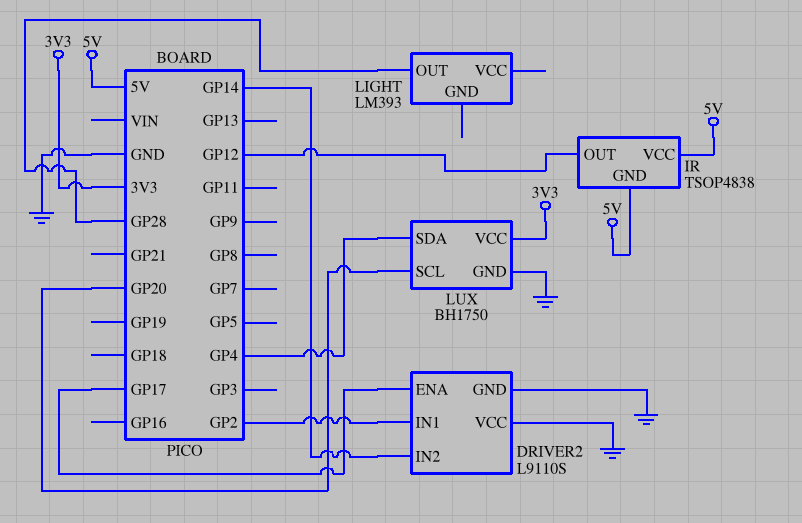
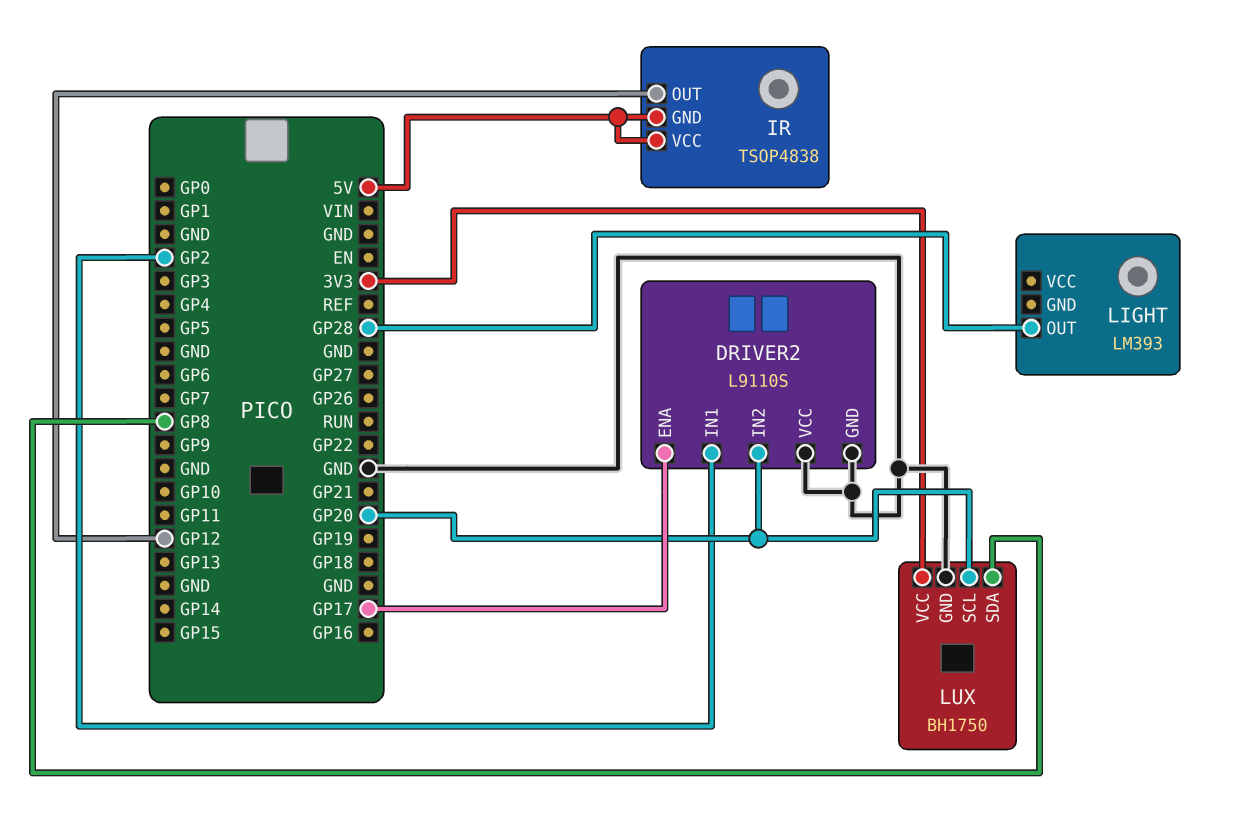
DRIVER2 pin IN2: GP14 -> GP20
LUX pin SDA: GP4 -> GP8

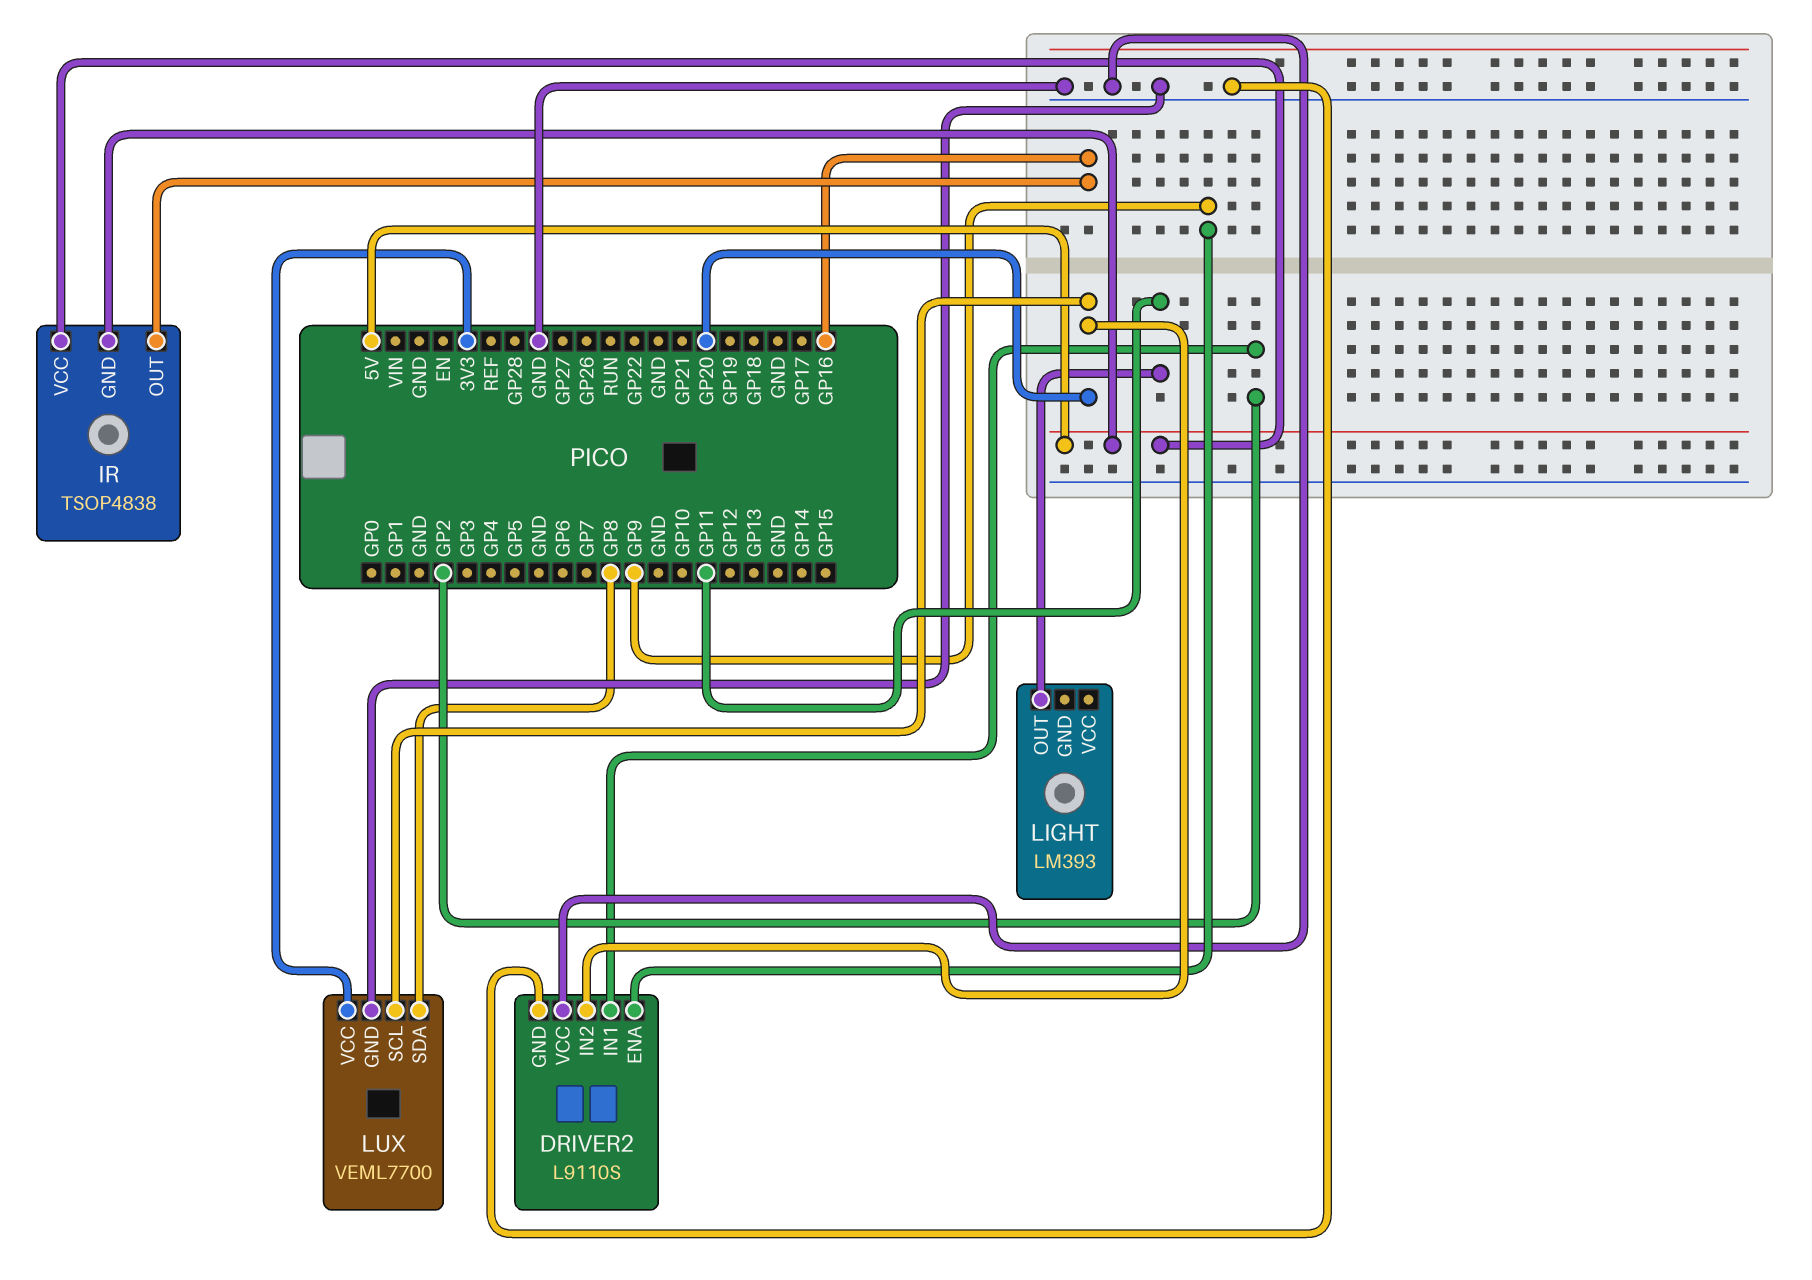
DRIVER2 pin ENA: GP17 -> GP9
IR pin OUT: GP12 -> GP16
LIGHT pin OUT: GP28 -> GP11
LUX: BH1750 -> VEML7700

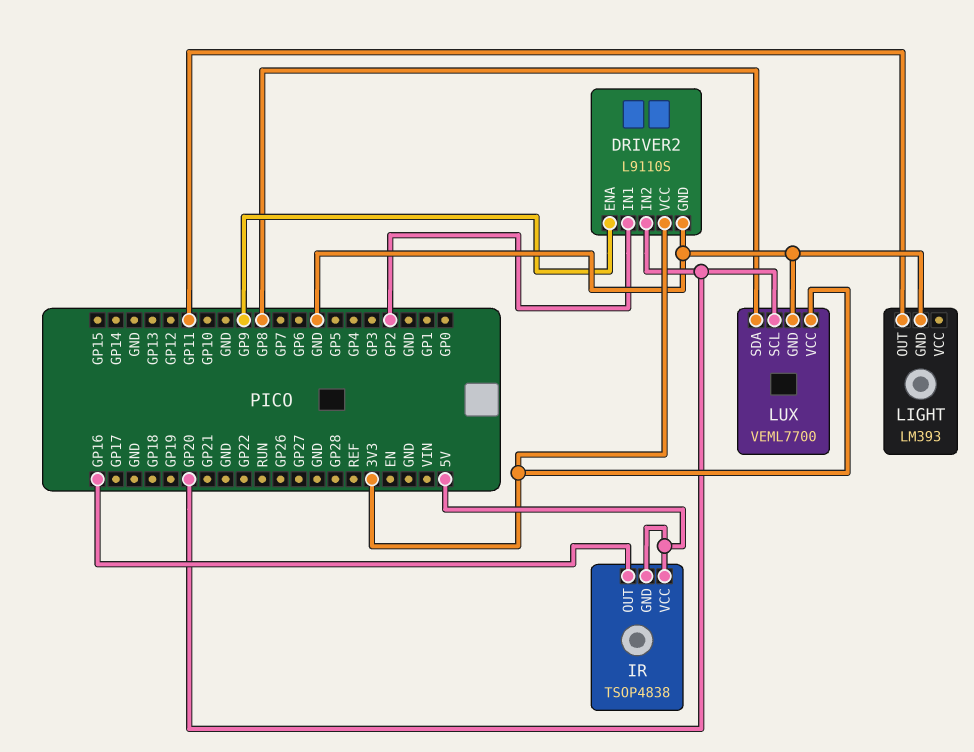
DRIVER2 pin VCC: GND -> 3V3
LIGHT pin GND: none -> GND

